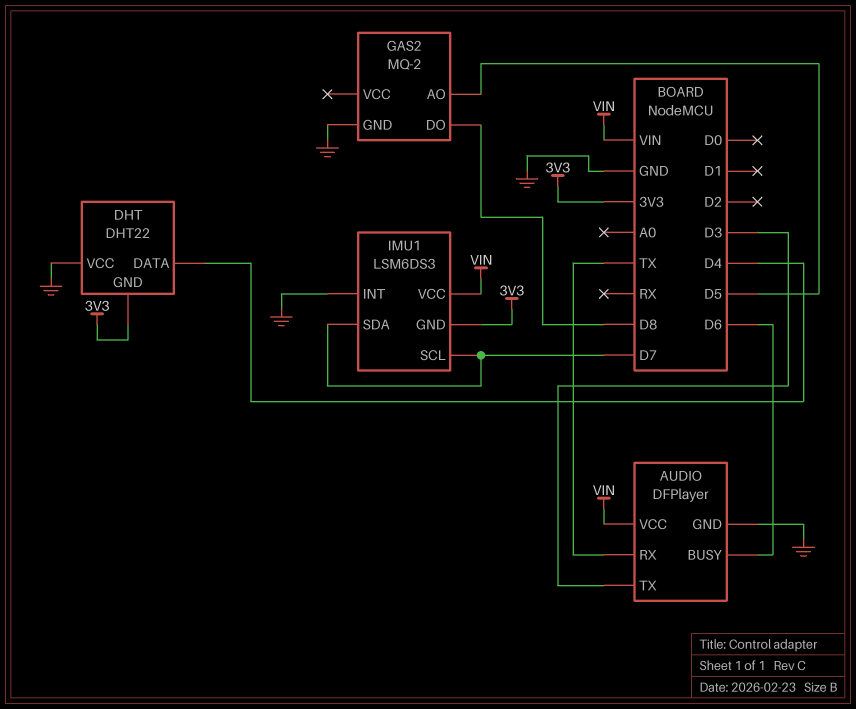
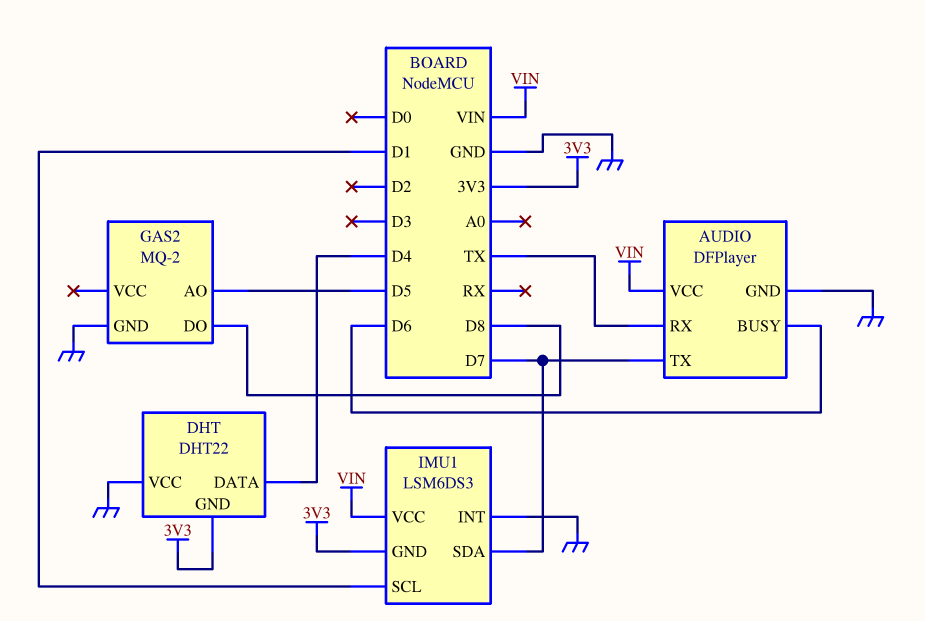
AUDIO pin TX: D3 -> D7
IMU1 pin SCL: D7 -> D1

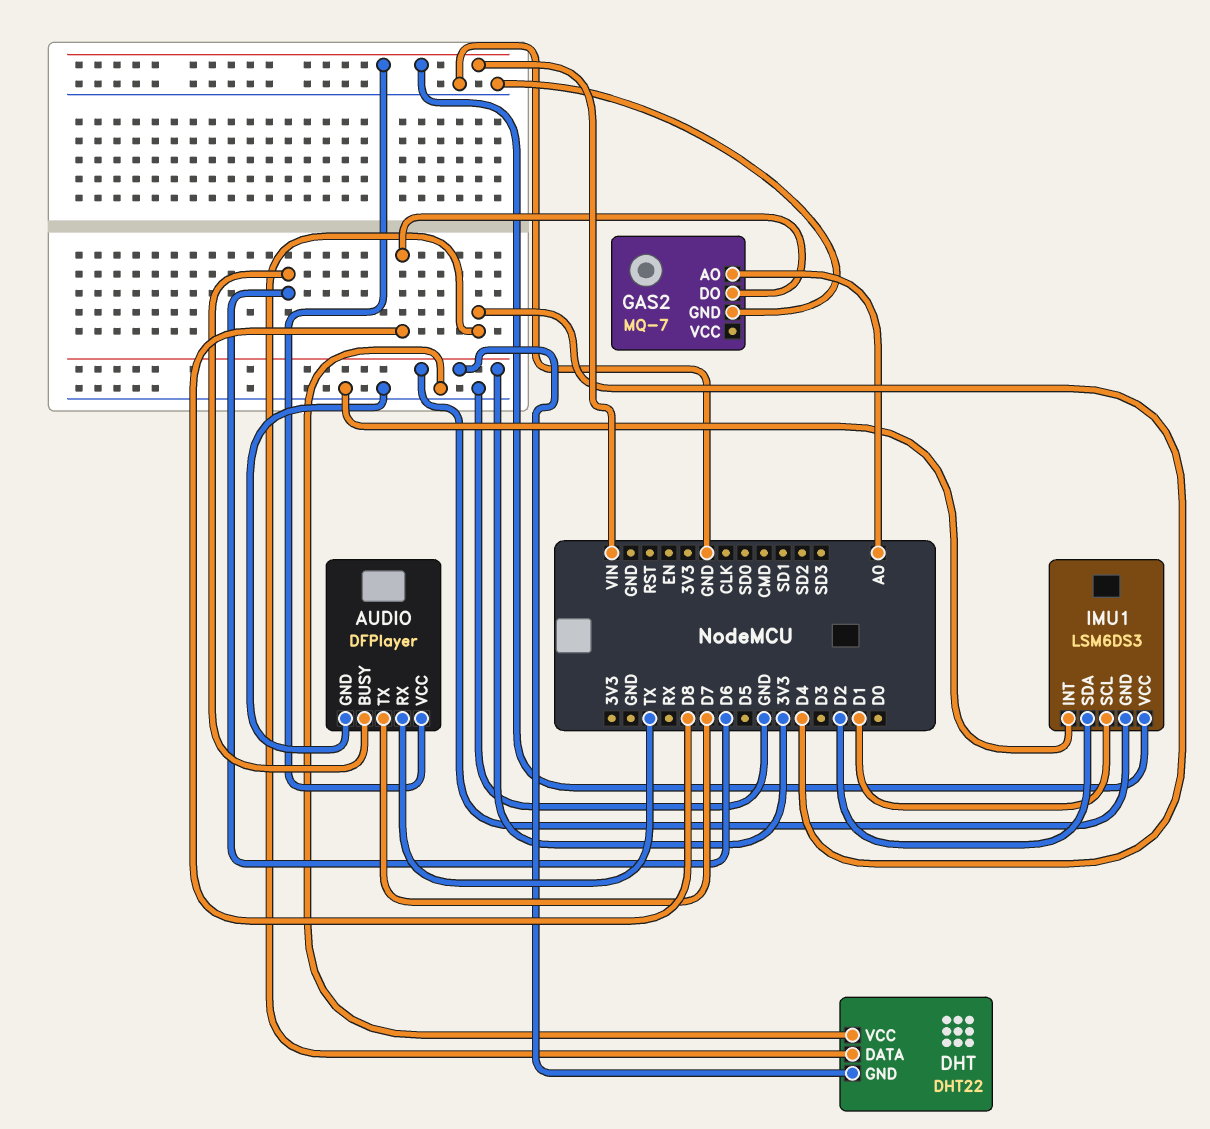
GAS2: MQ-2 -> MQ-7
GAS2 pin AO: D5 -> A0
IMU1 pin SDA: D7 -> D2

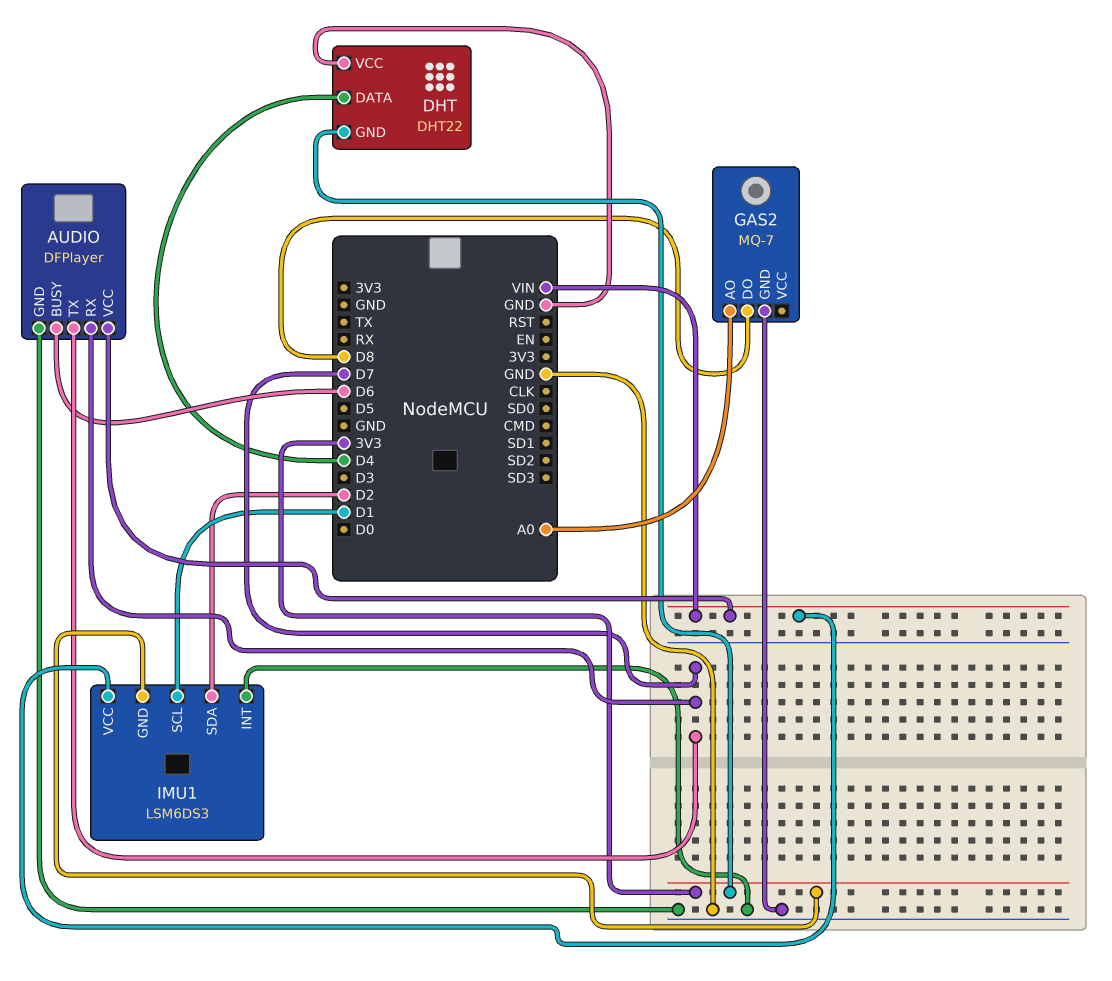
AUDIO pin RX: TX -> D7

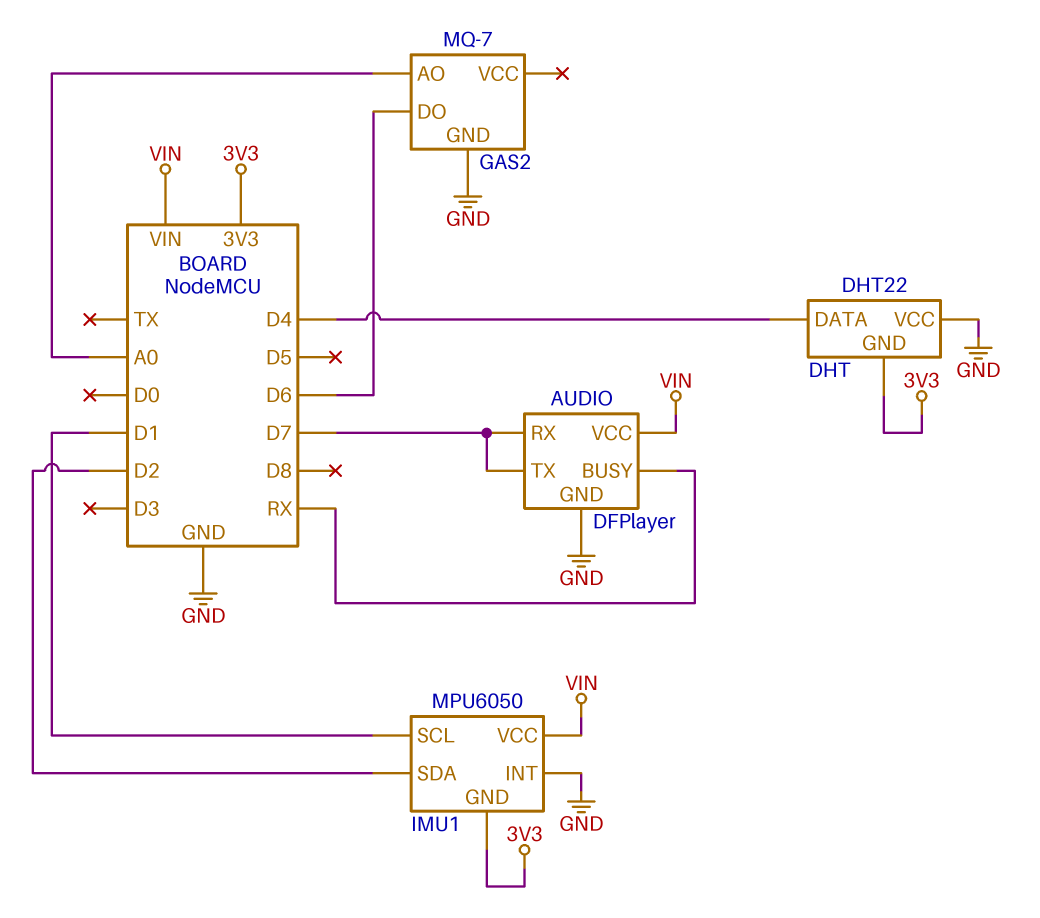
AUDIO pin BUSY: D6 -> RX
GAS2 pin DO: D8 -> D6
IMU1: LSM6DS3 -> MPU6050

